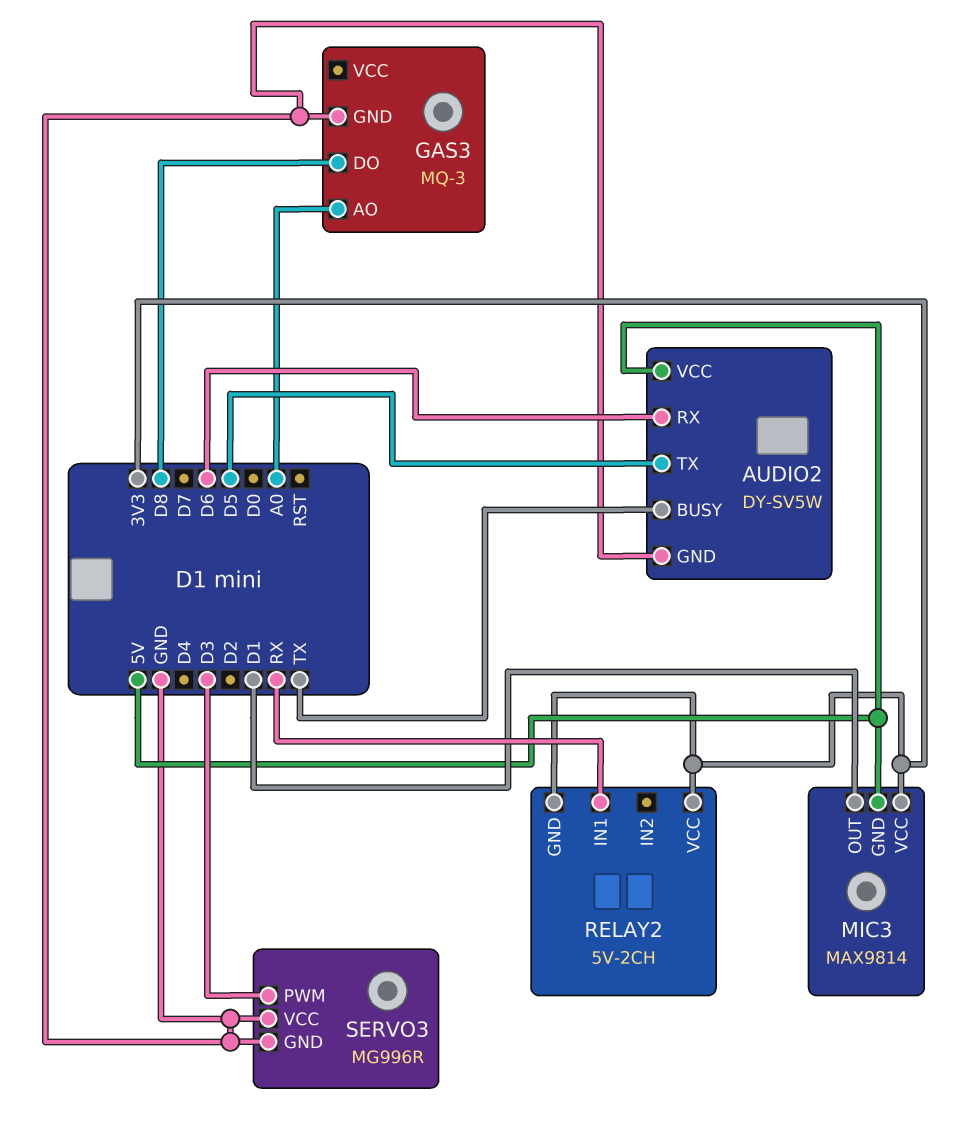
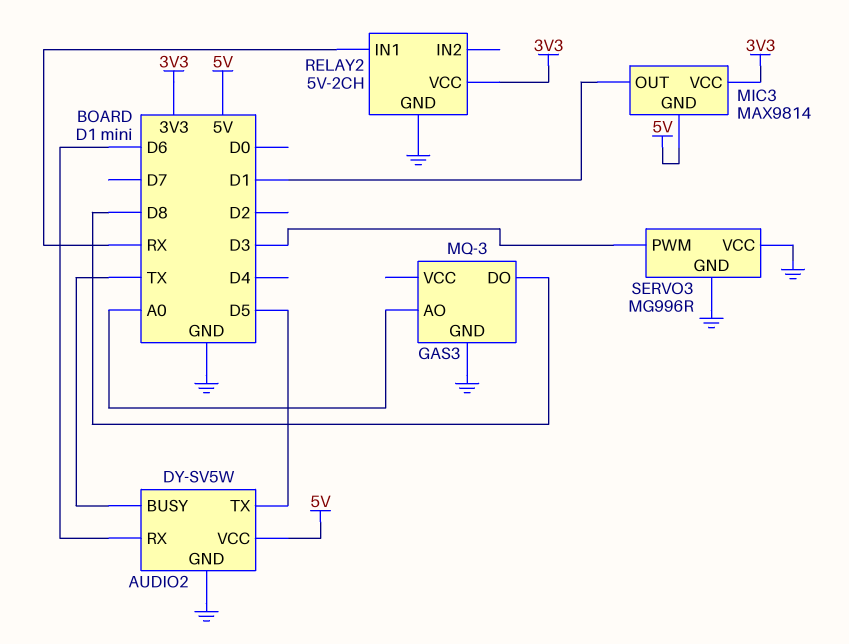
RELAY2 pin GND: 3V3 -> GND

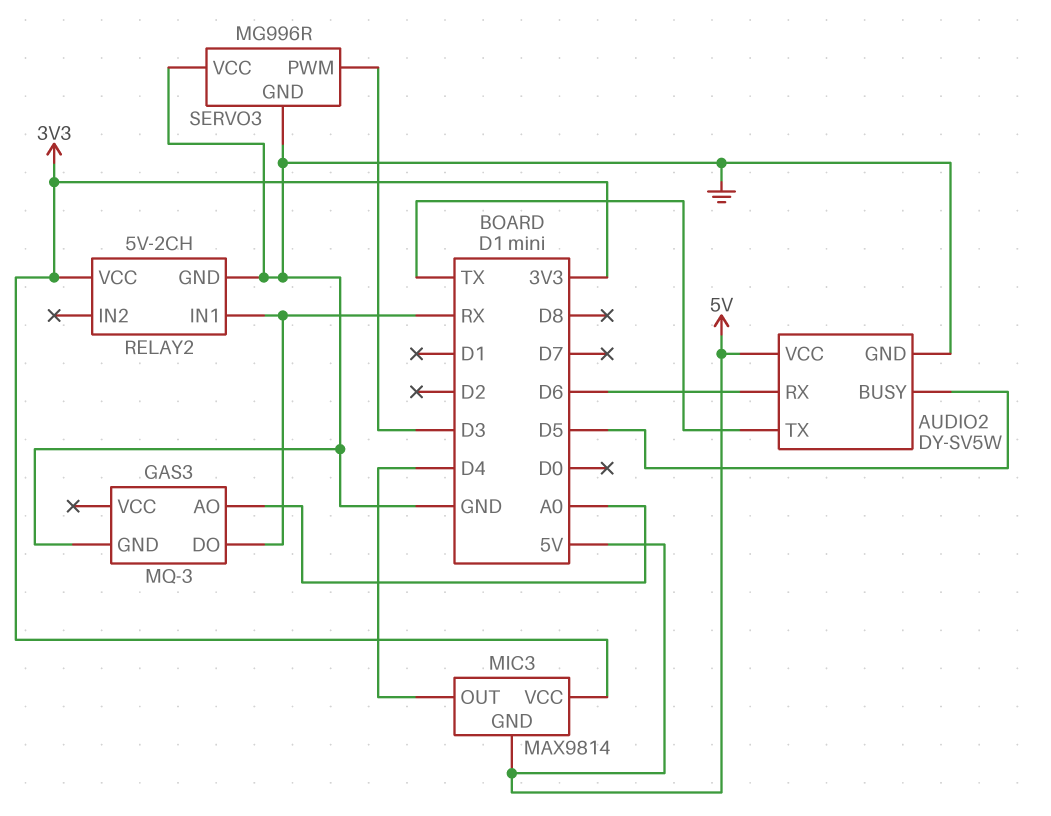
AUDIO2 pin BUSY: TX -> D5
AUDIO2 pin TX: D5 -> TX
GAS3 pin DO: D8 -> RX
MIC3 pin OUT: D1 -> D4

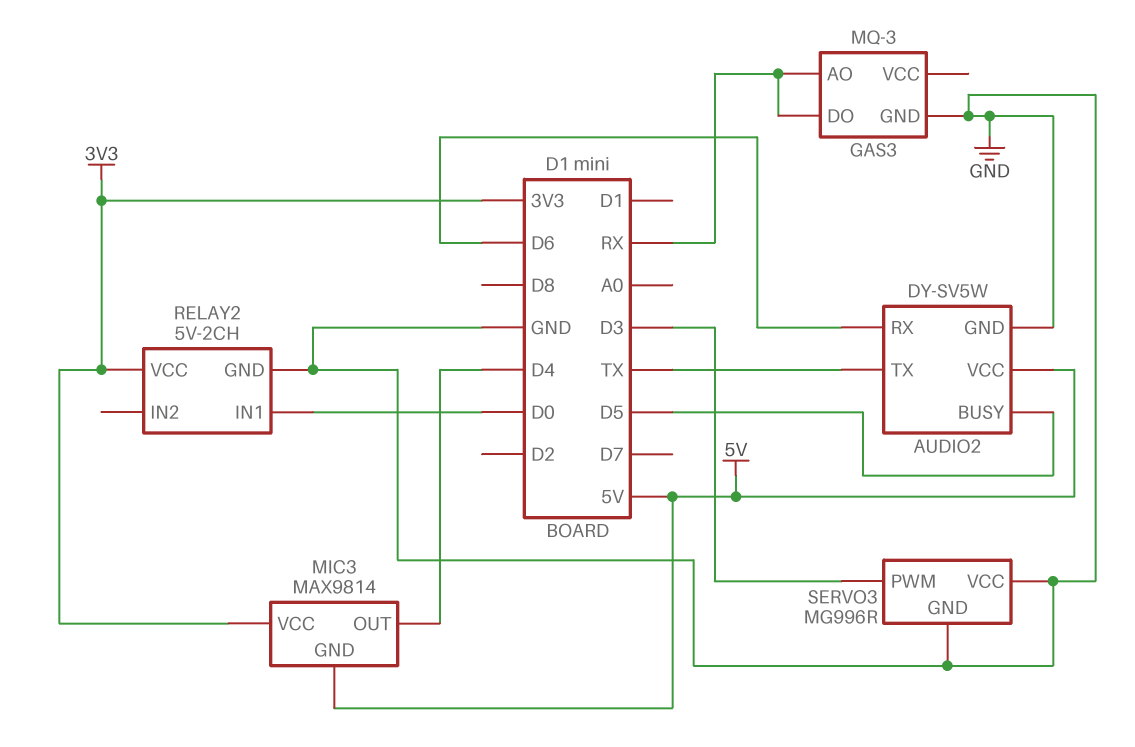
GAS3 pin AO: A0 -> RX
RELAY2 pin IN1: RX -> D0

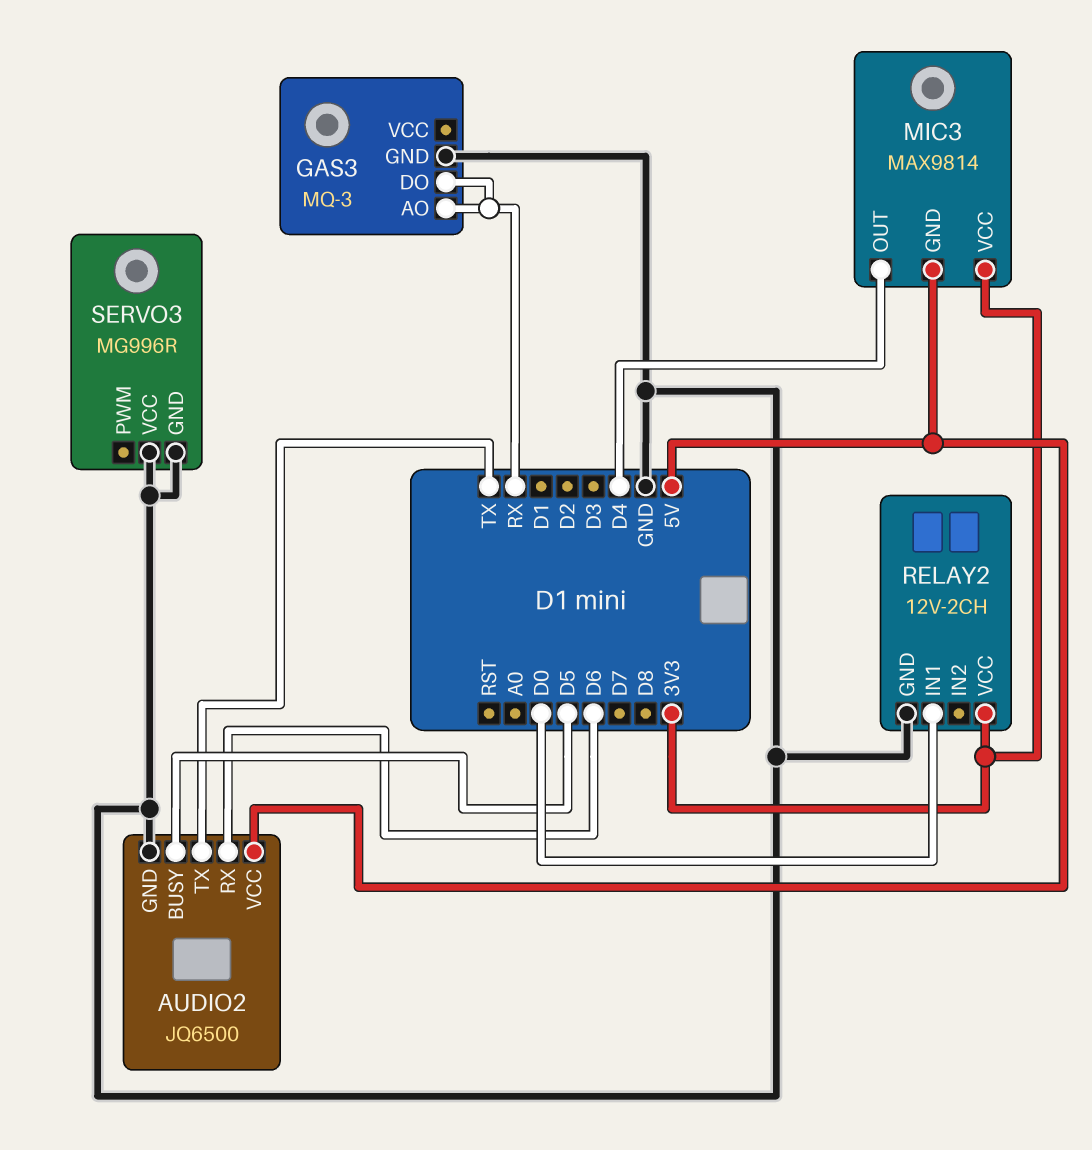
AUDIO2: DY-SV5W -> JQ6500
RELAY2: 5V-2CH -> 12V-2CH
SERVO3 pin PWM: D3 -> none

